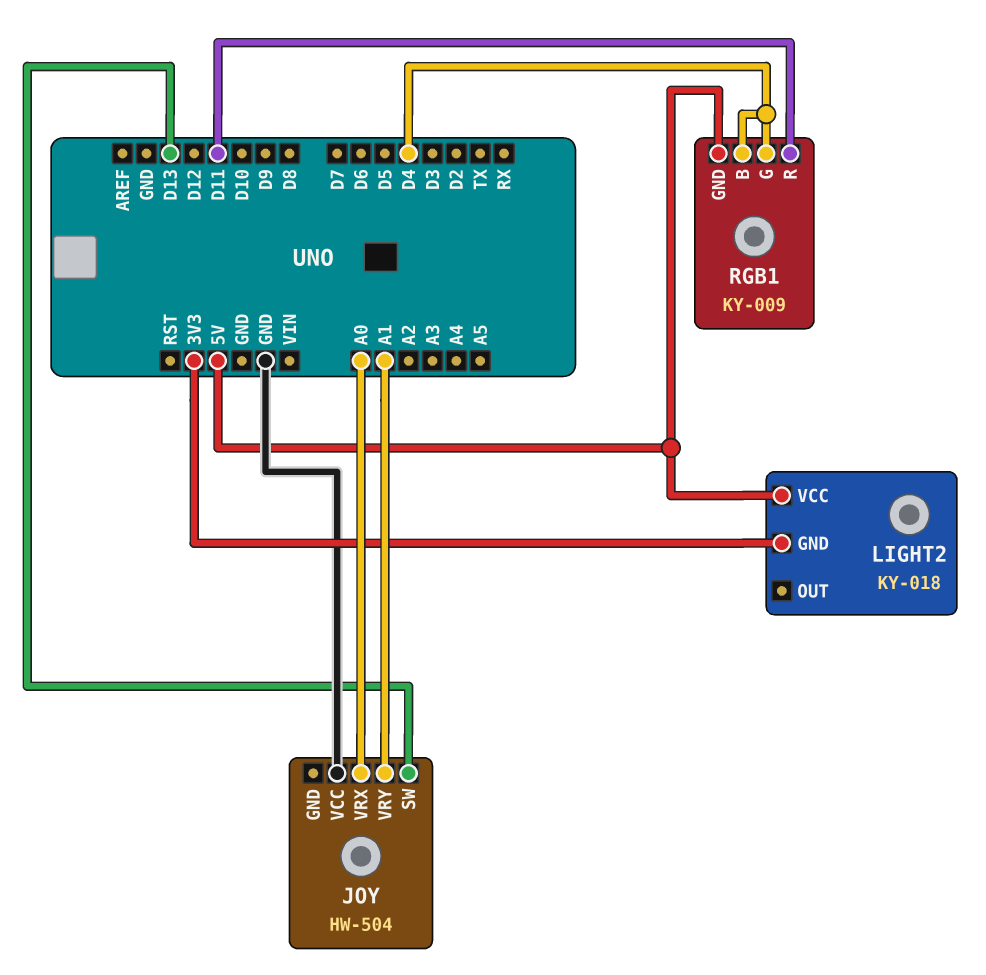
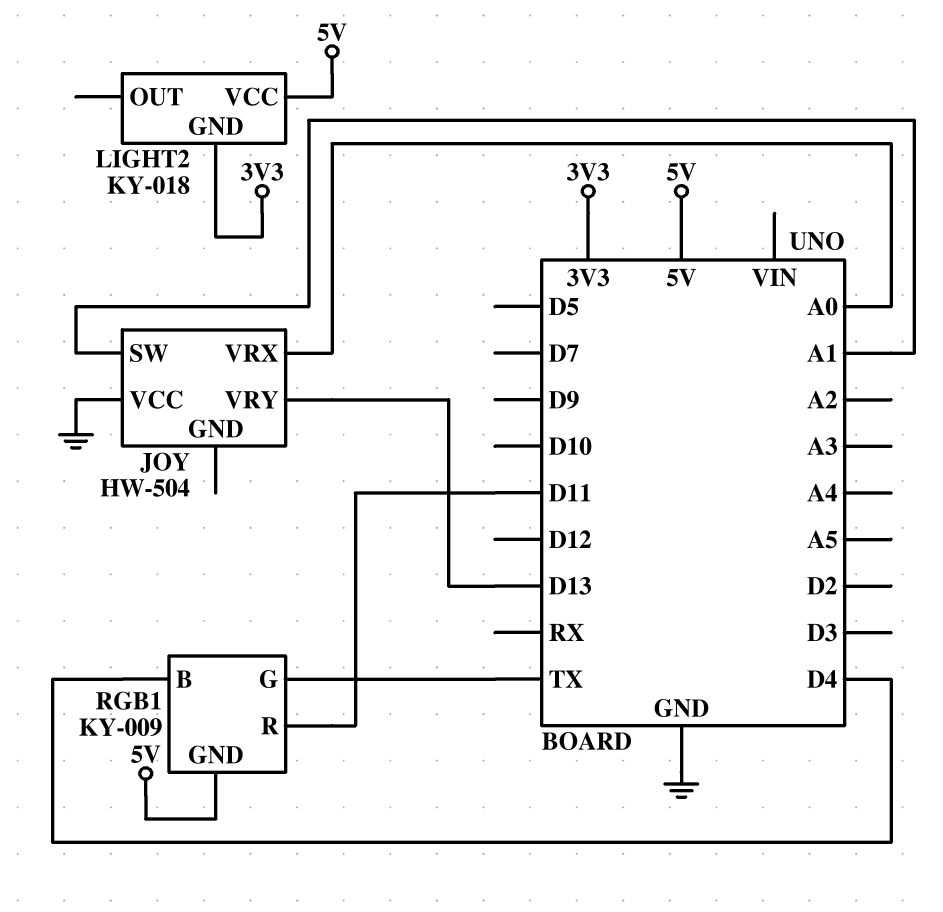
JOY pin SW: D13 -> A1
JOY pin VRY: A1 -> D13
RGB1 pin G: D4 -> TX

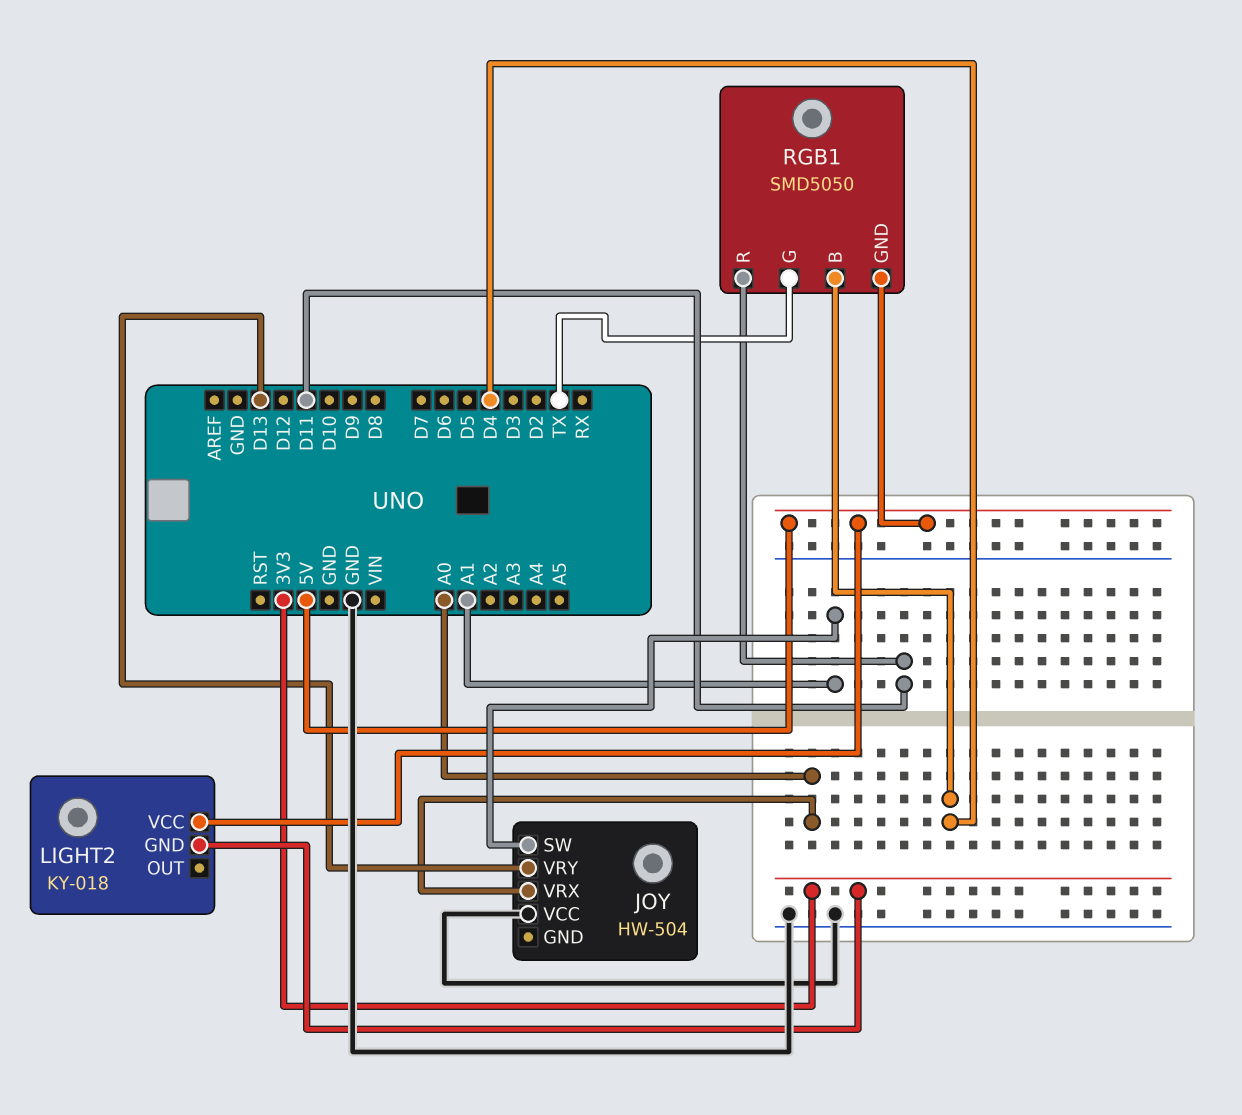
RGB1: KY-009 -> SMD5050

